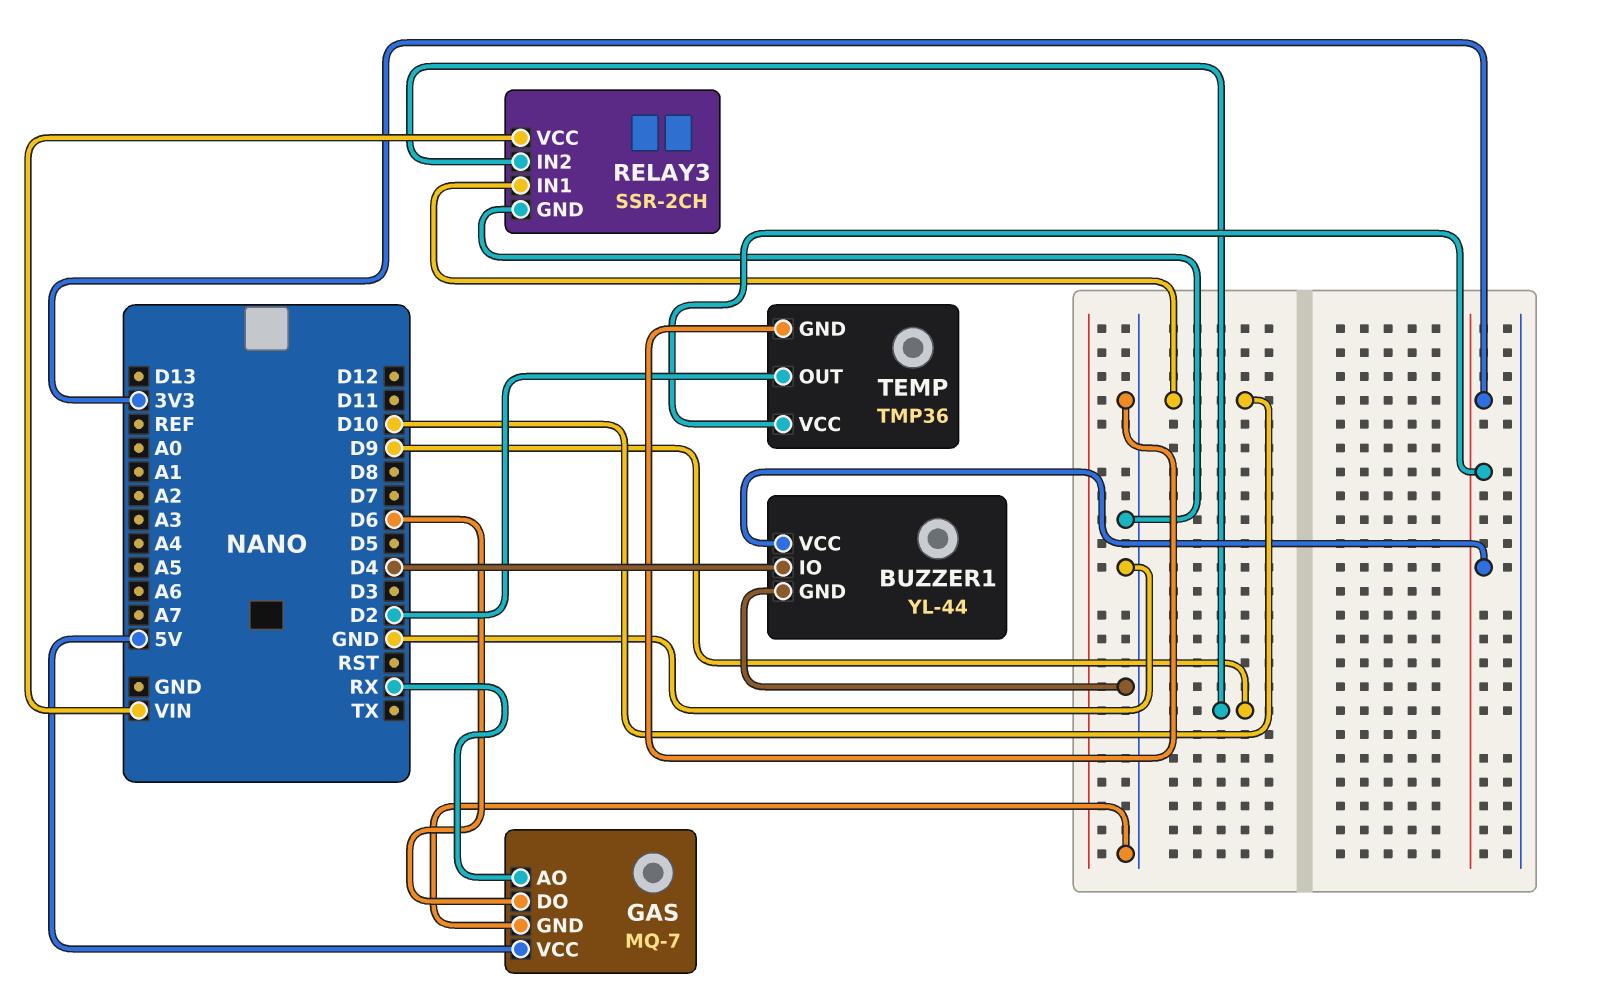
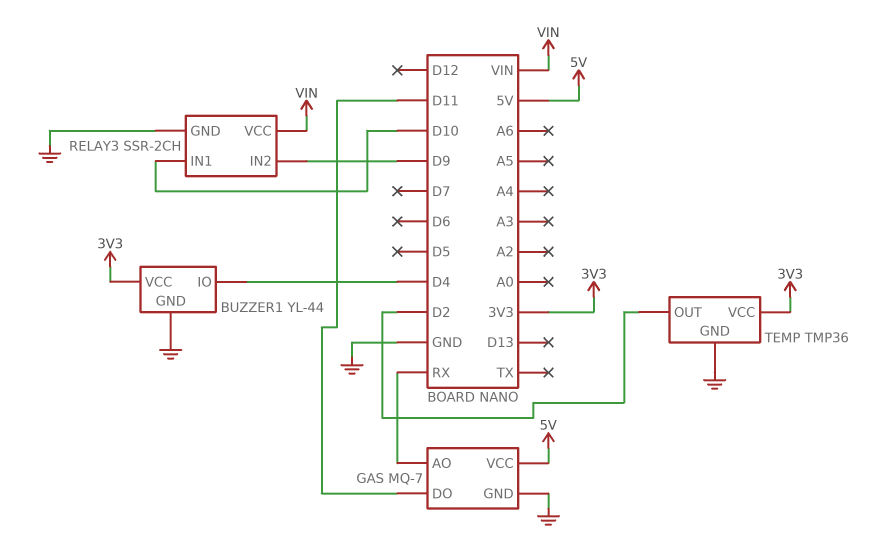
GAS pin DO: D6 -> D11

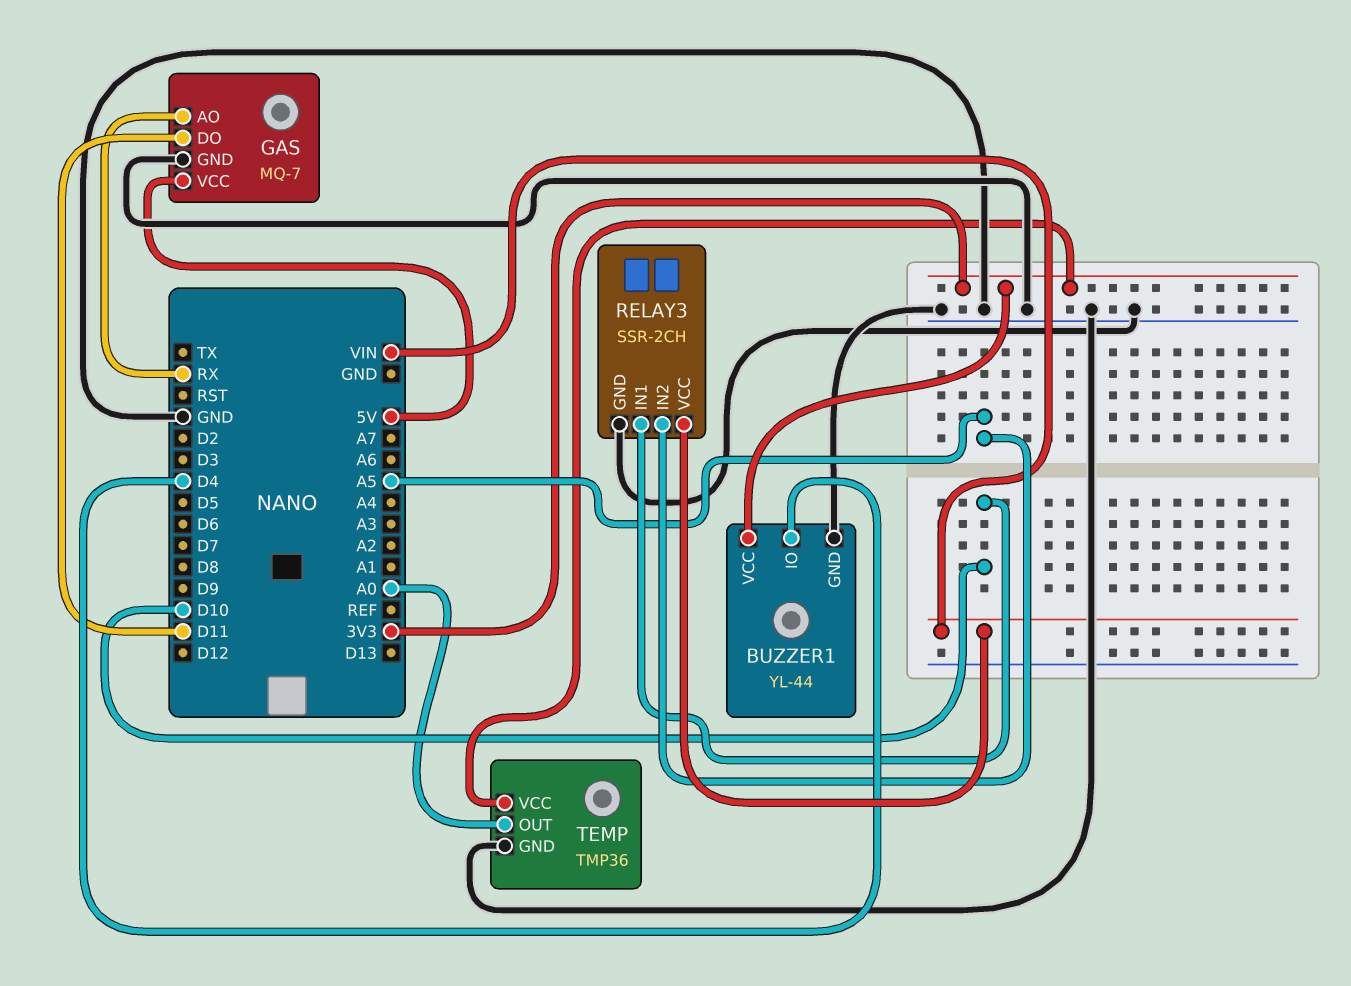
RELAY3 pin IN2: D9 -> A5
TEMP pin OUT: D2 -> A0

